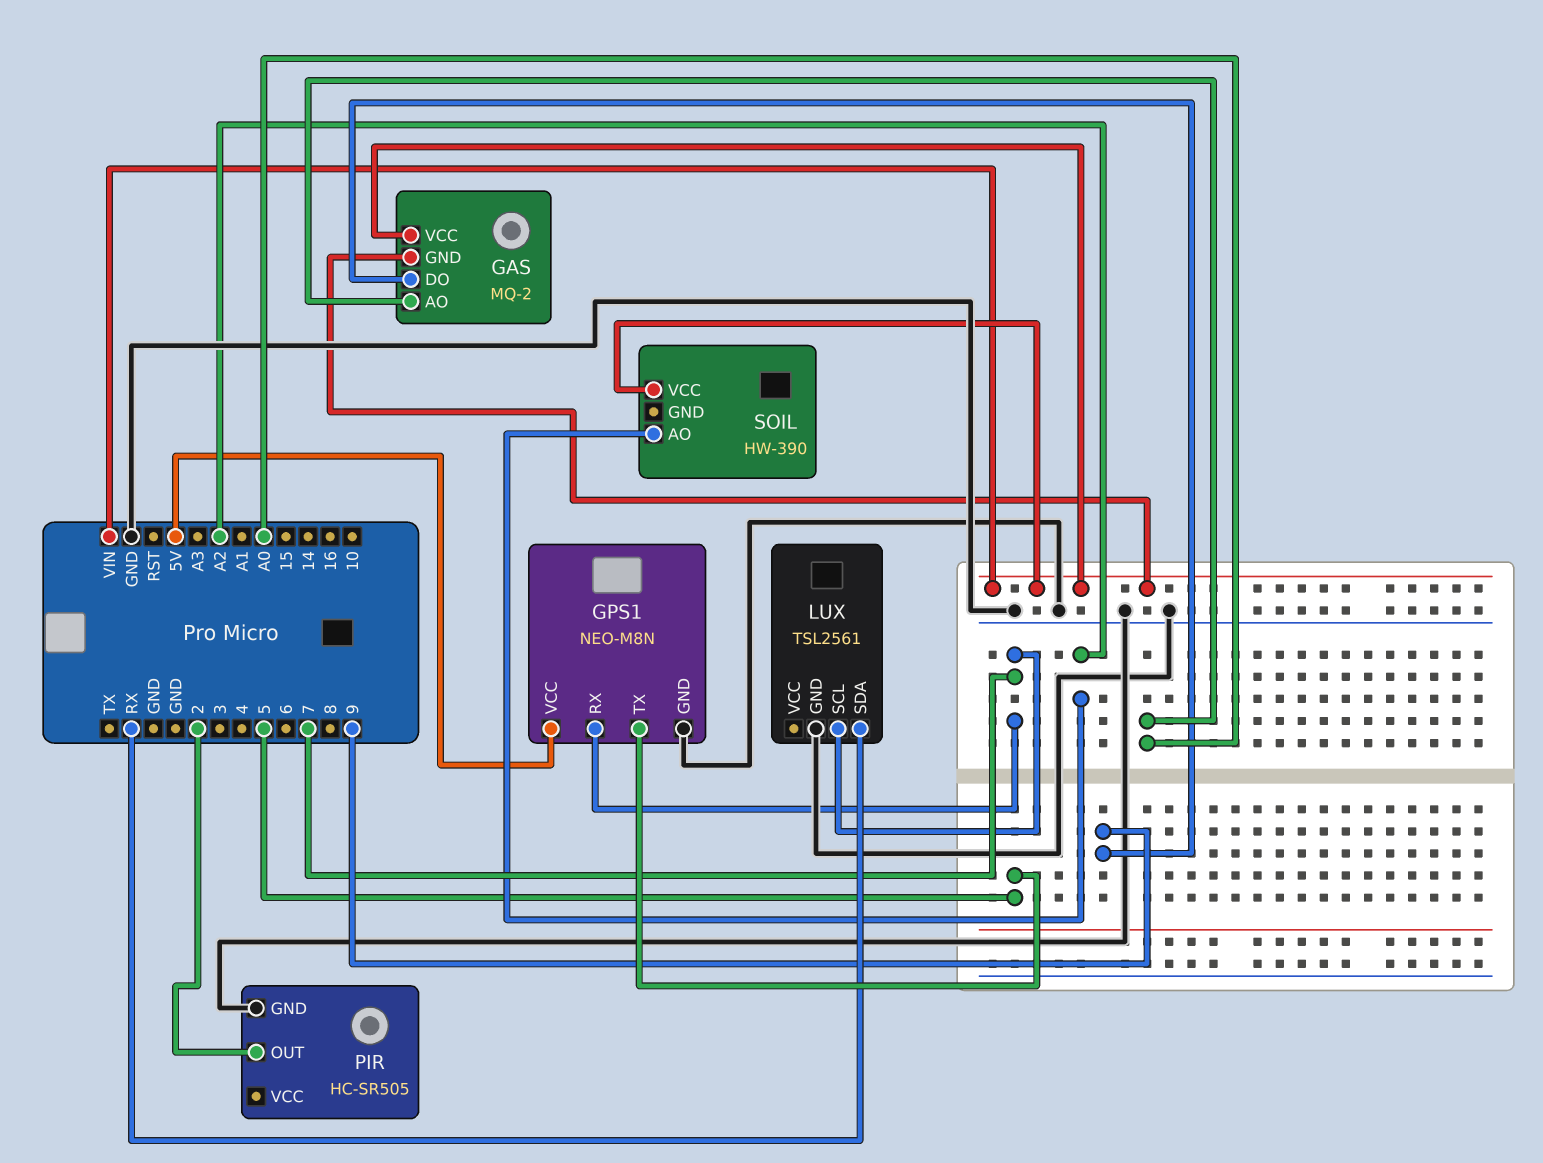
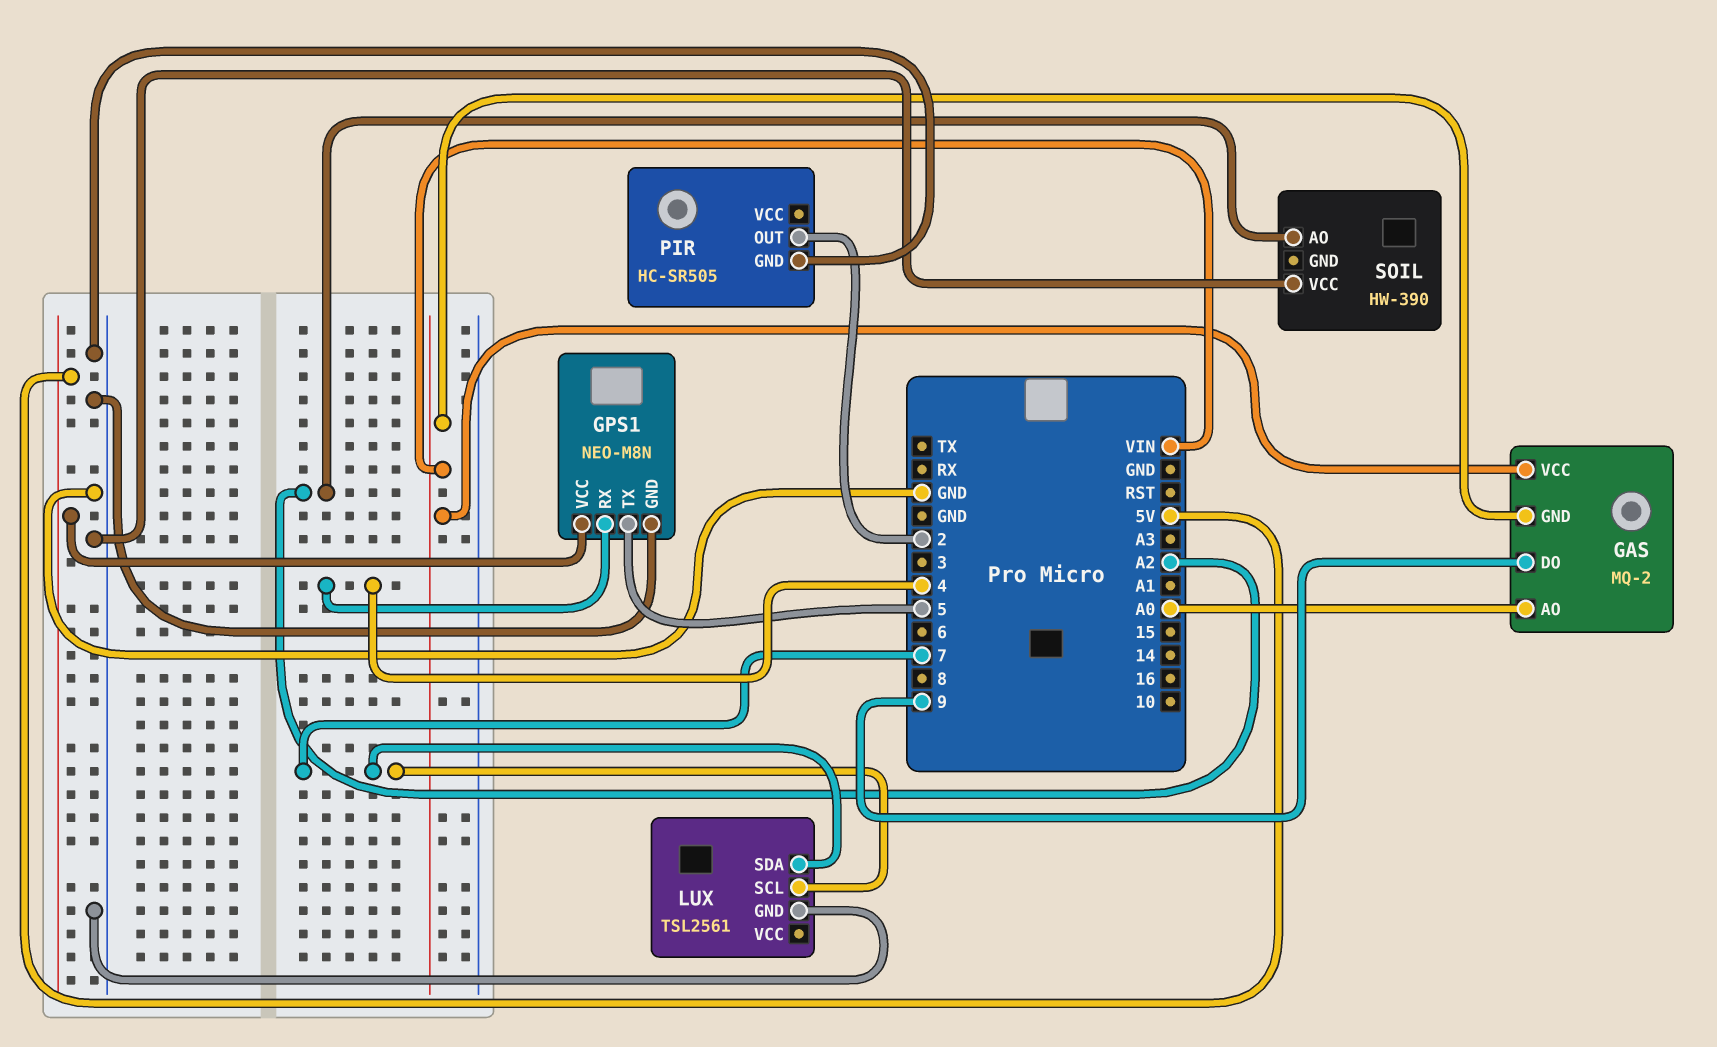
GPS1 pin RX: 7 -> 4
LUX pin SDA: RX -> 7
SOIL pin VCC: VIN -> GND

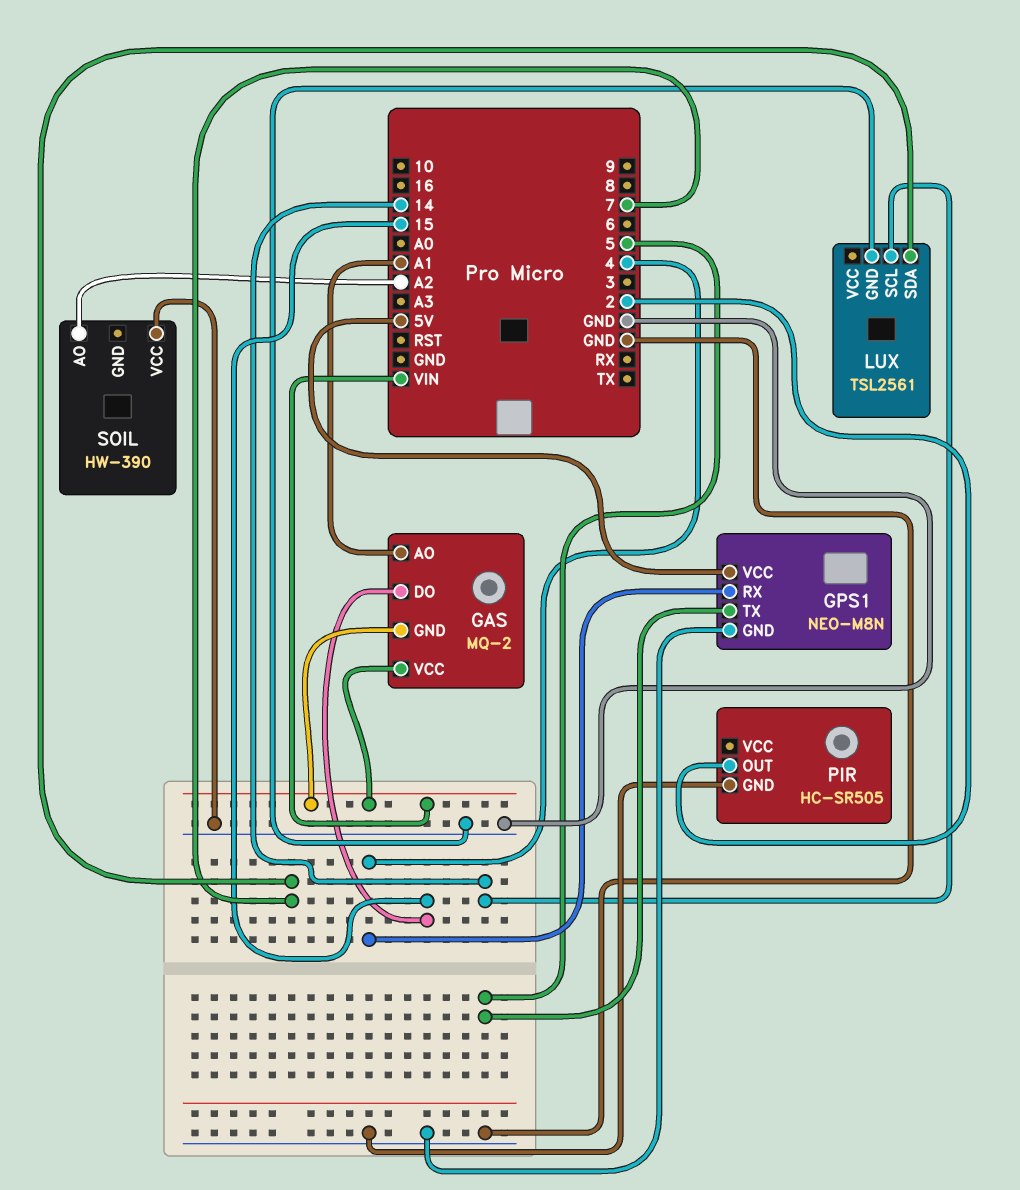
GAS pin AO: A0 -> A1
GAS pin DO: 9 -> 15
LUX pin SCL: 7 -> 14

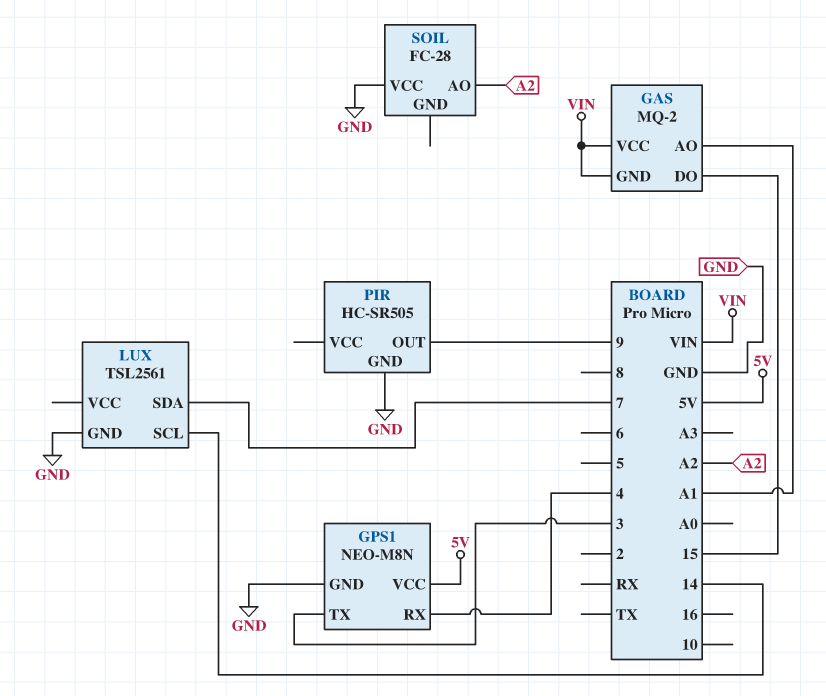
GPS1 pin TX: 5 -> 3
PIR pin OUT: 2 -> 9
SOIL: HW-390 -> FC-28

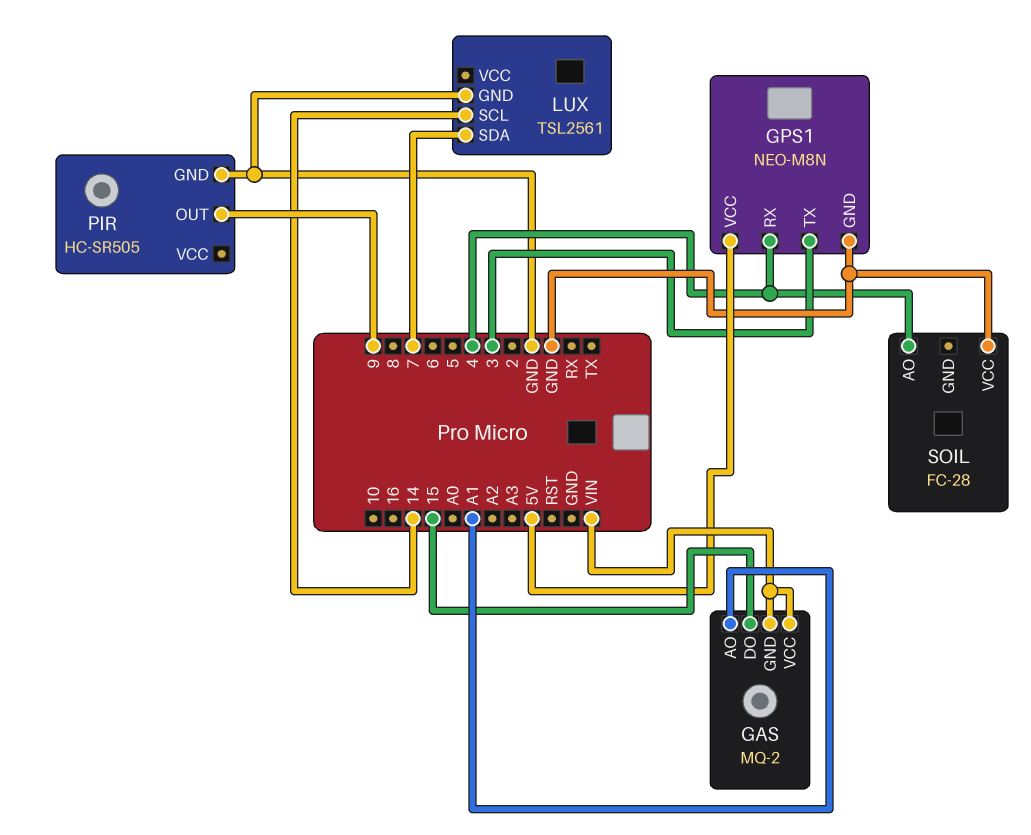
SOIL pin AO: A2 -> 4

